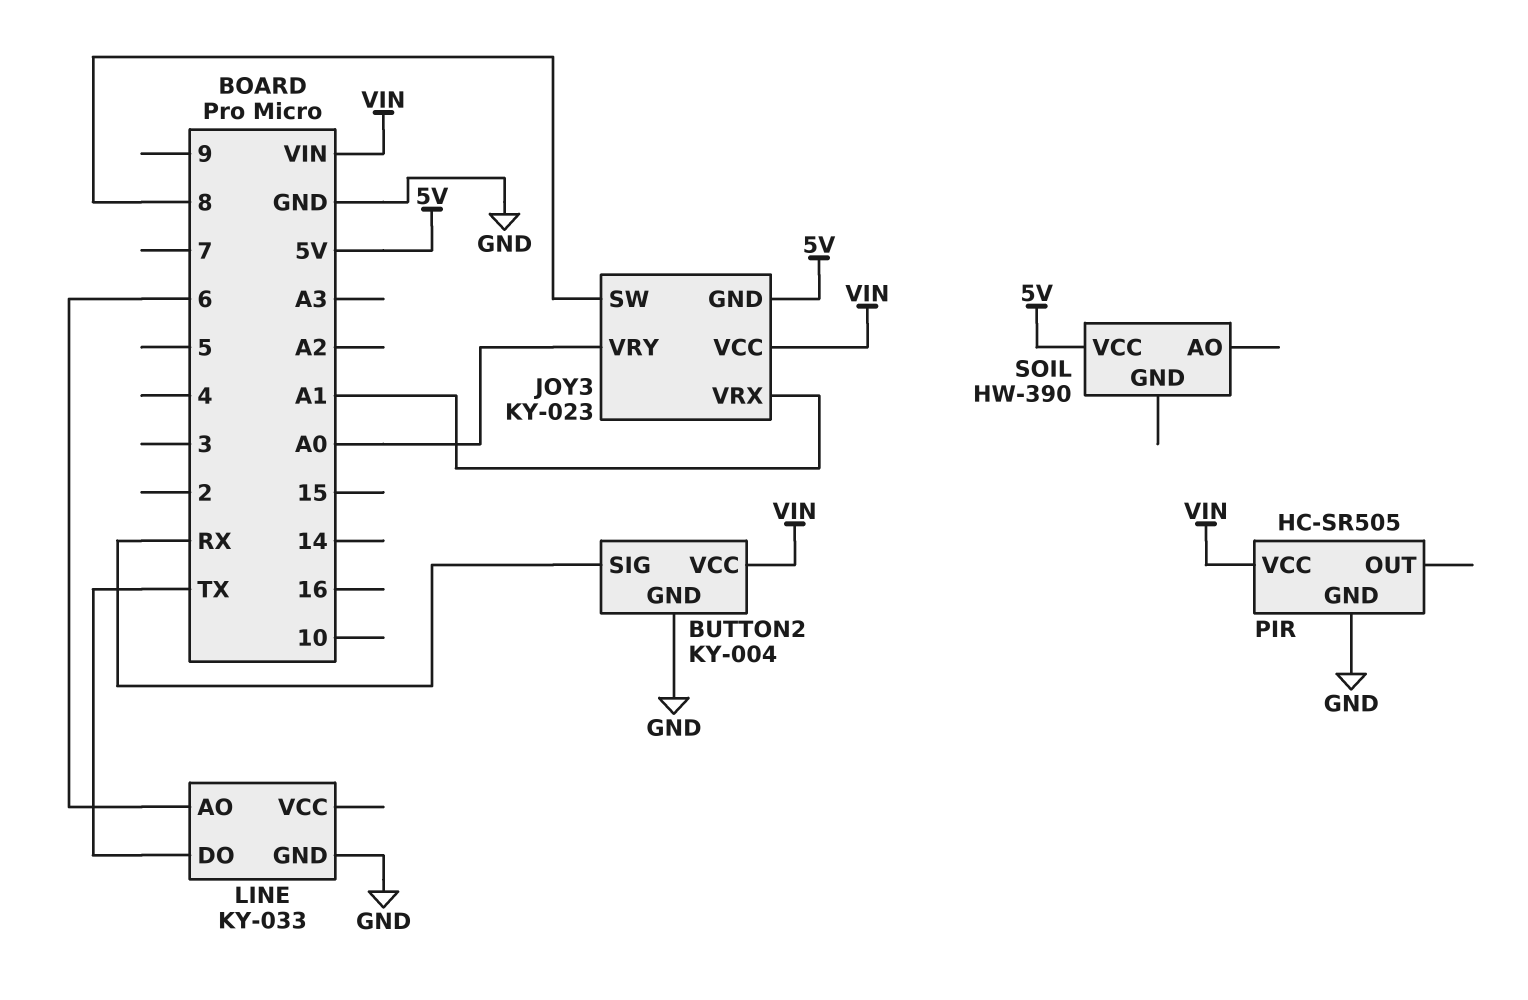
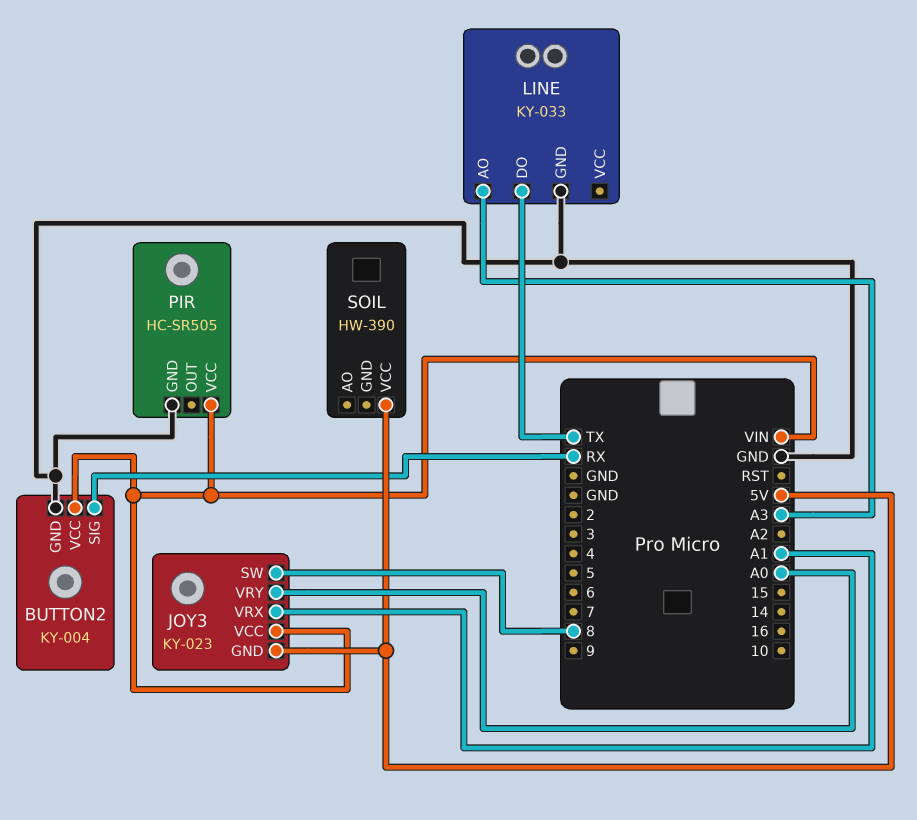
LINE pin AO: 6 -> A3

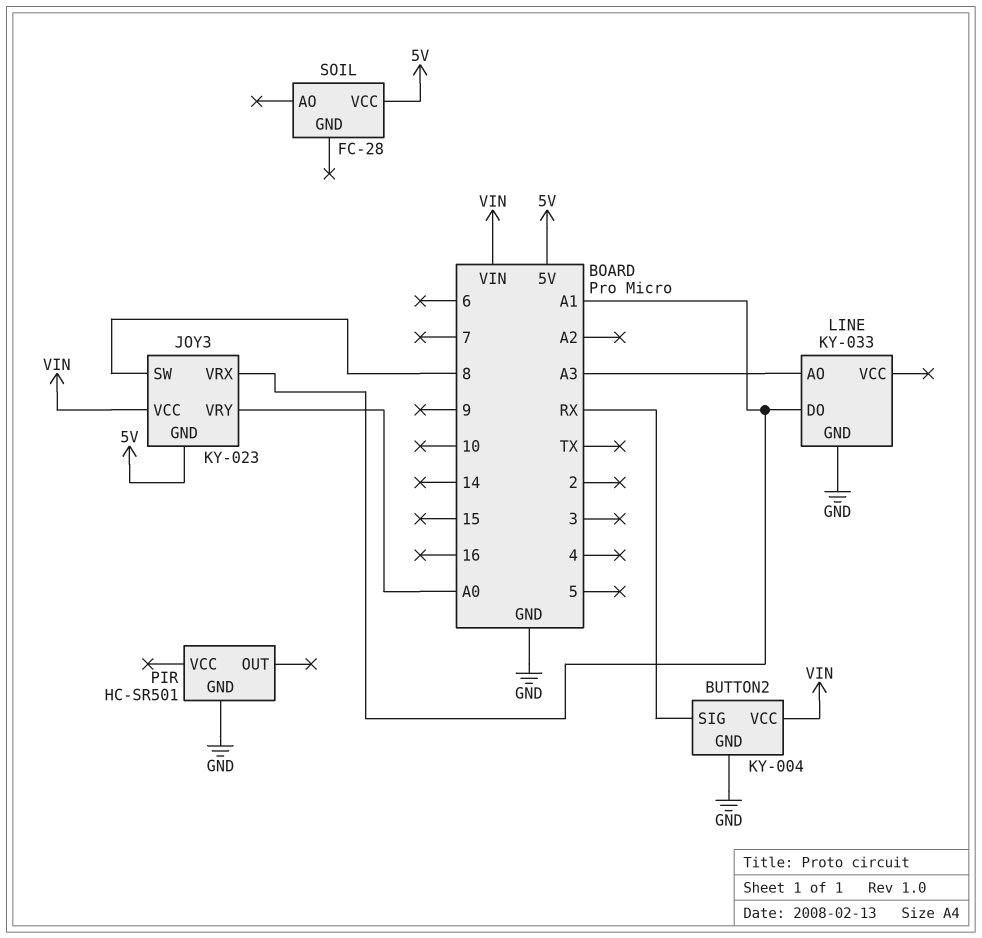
LINE pin DO: TX -> A1
PIR: HC-SR505 -> HC-SR501
PIR pin VCC: VIN -> none
SOIL: HW-390 -> FC-28

